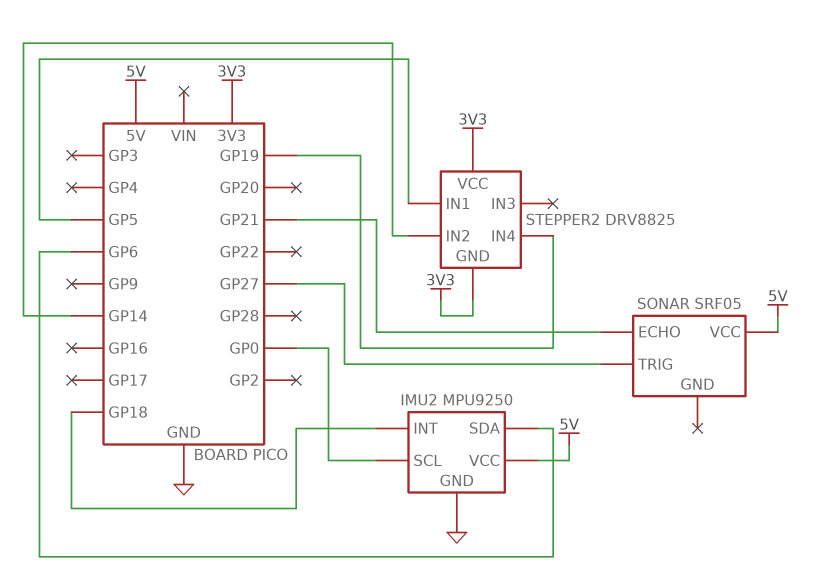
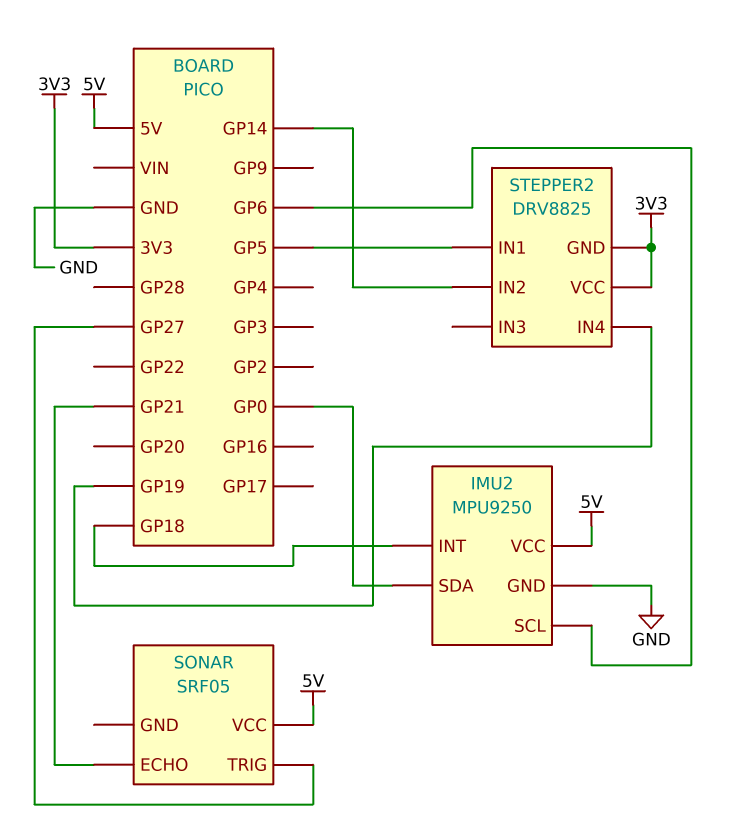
IMU2 pin SCL: GP0 -> GP6
IMU2 pin SDA: GP6 -> GP0

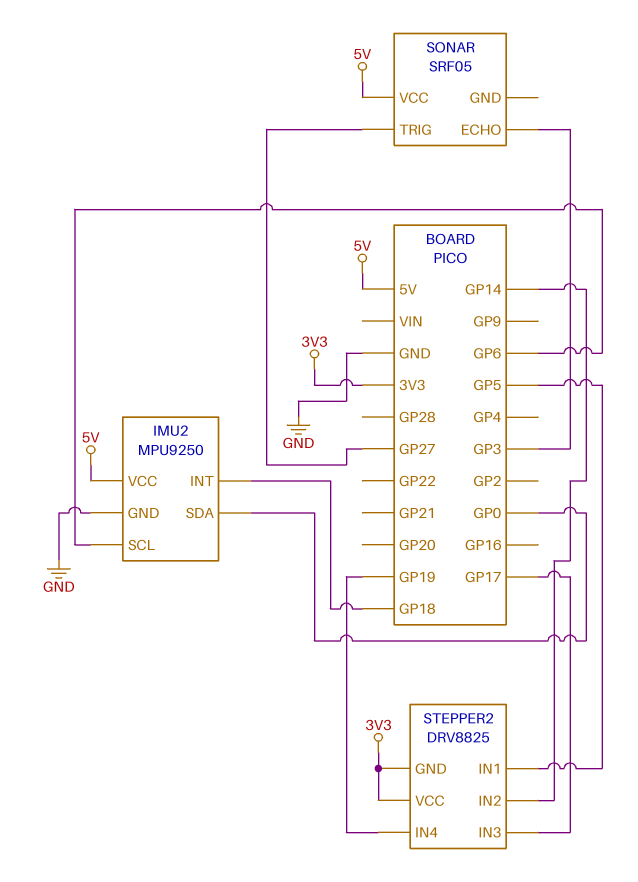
SONAR pin ECHO: GP21 -> GP3
STEPPER2 pin IN3: none -> GP17

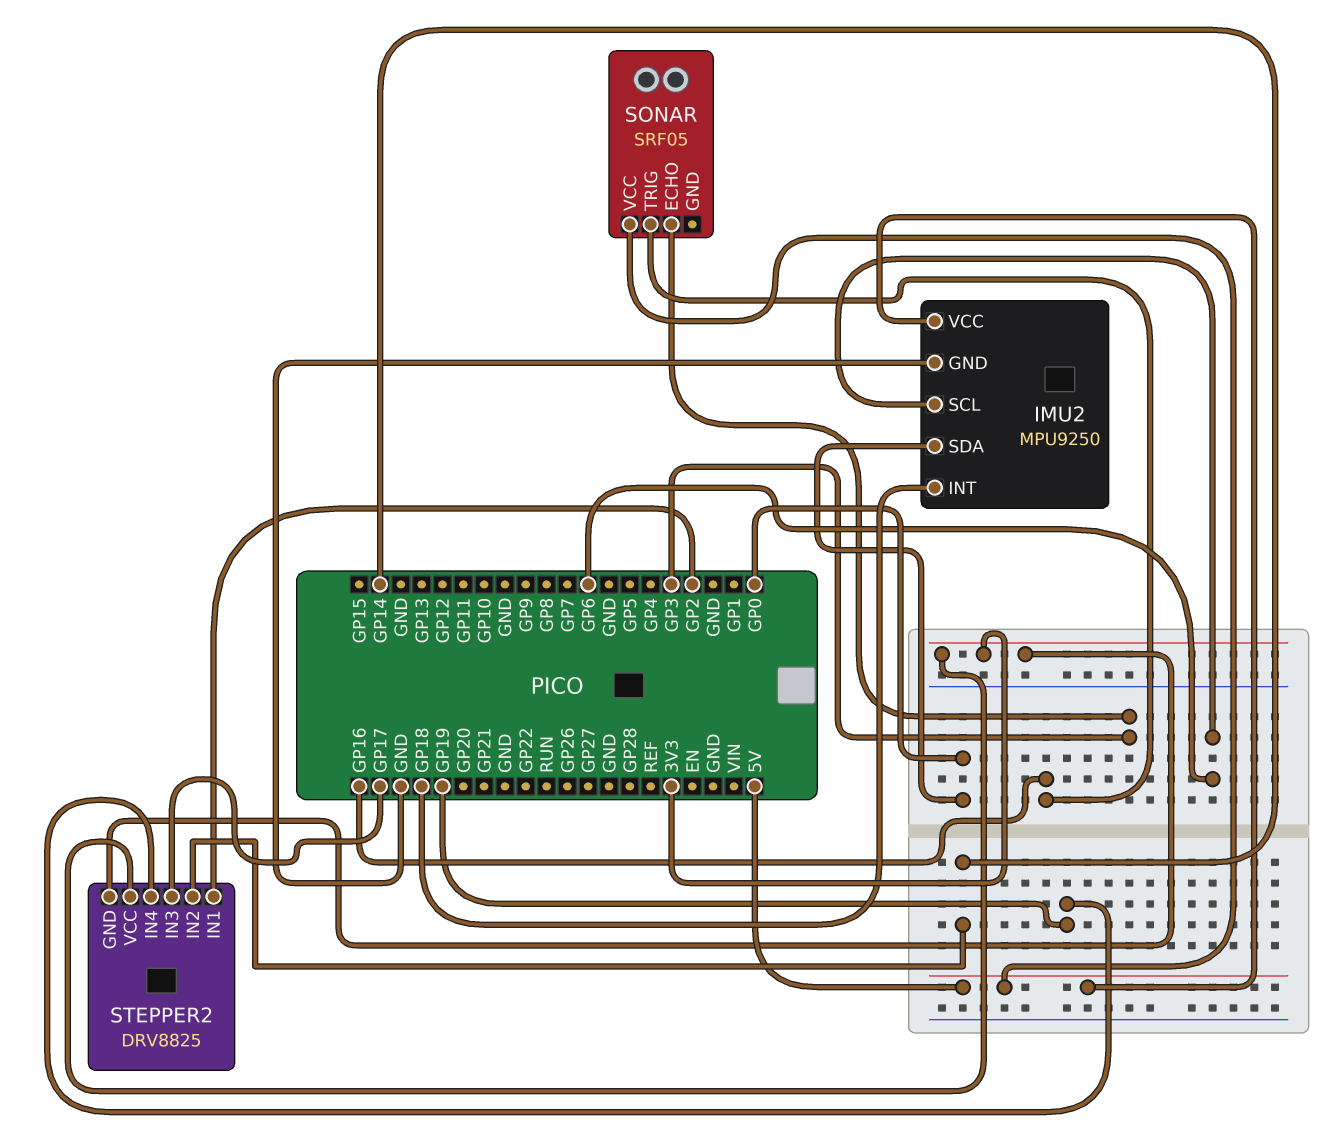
SONAR pin TRIG: GP27 -> GP16
STEPPER2 pin IN1: GP5 -> GP2

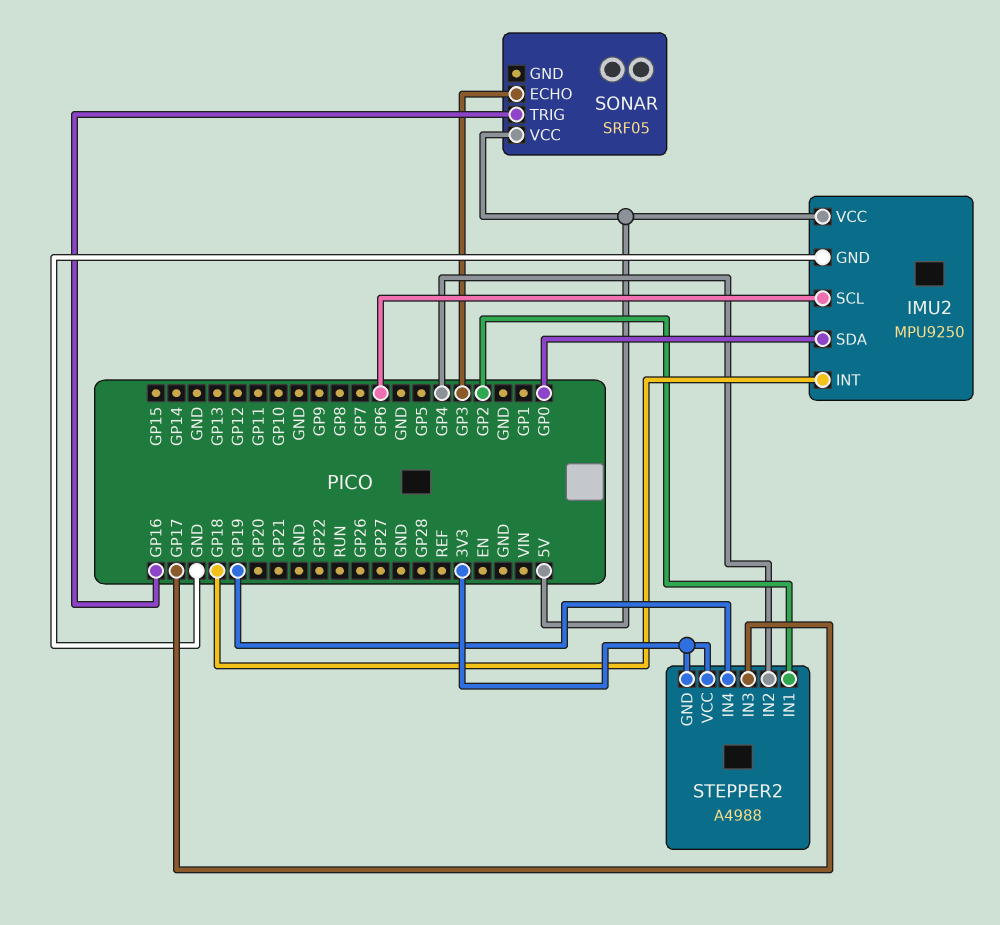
STEPPER2: DRV8825 -> A4988
STEPPER2 pin IN2: GP14 -> GP4

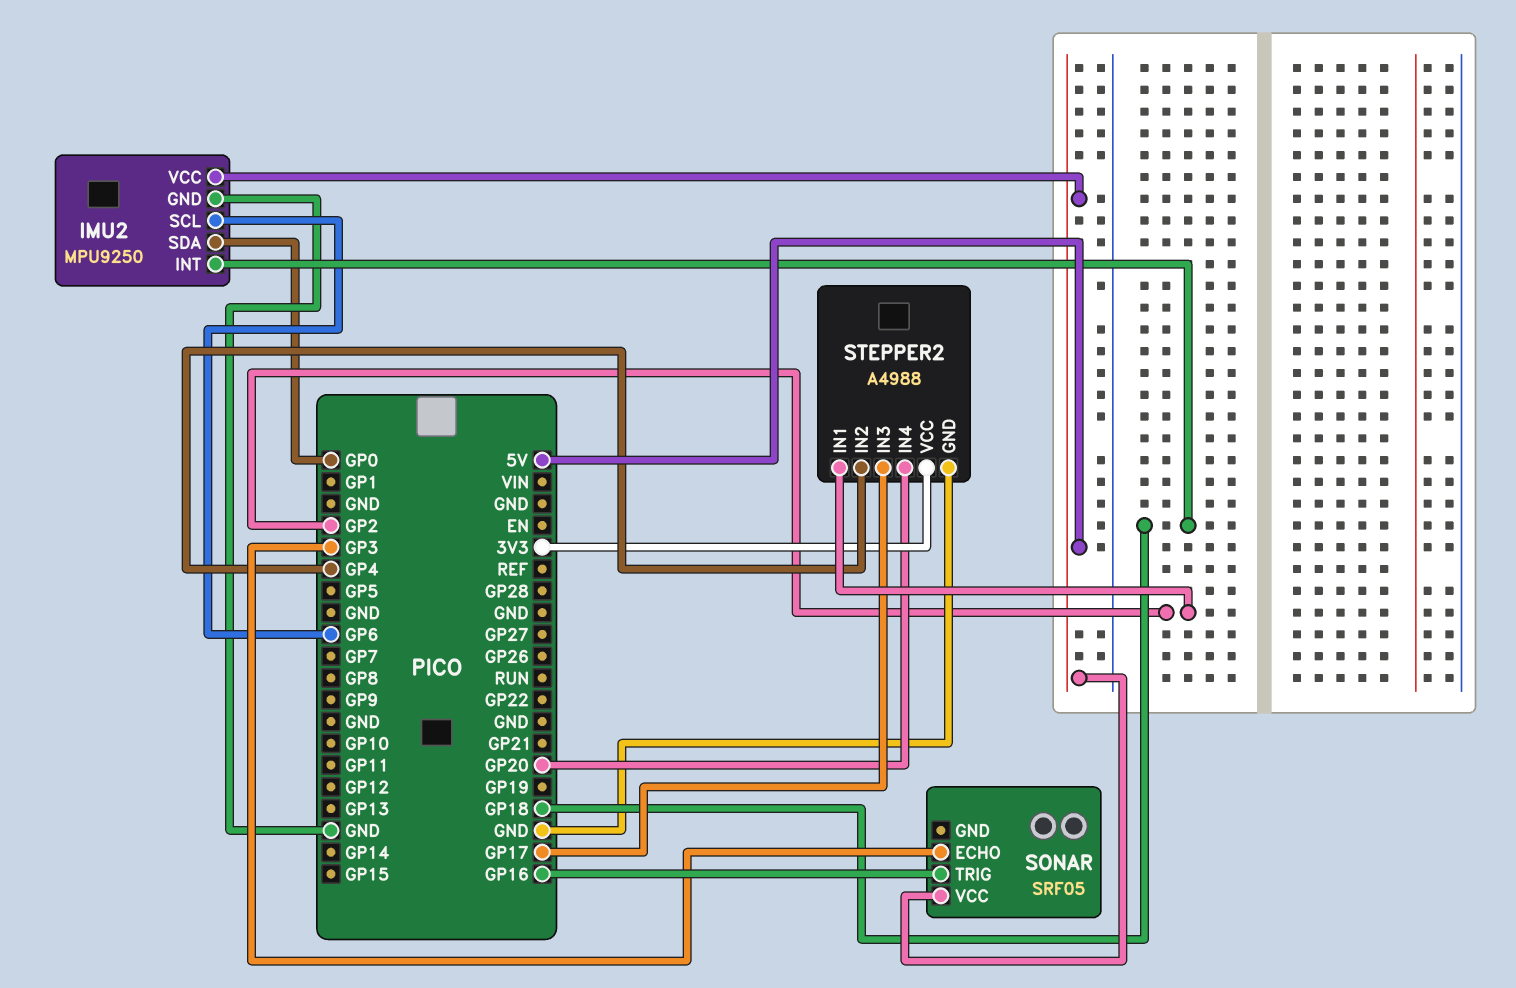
STEPPER2 pin GND: 3V3 -> GND
STEPPER2 pin IN4: GP19 -> GP20

